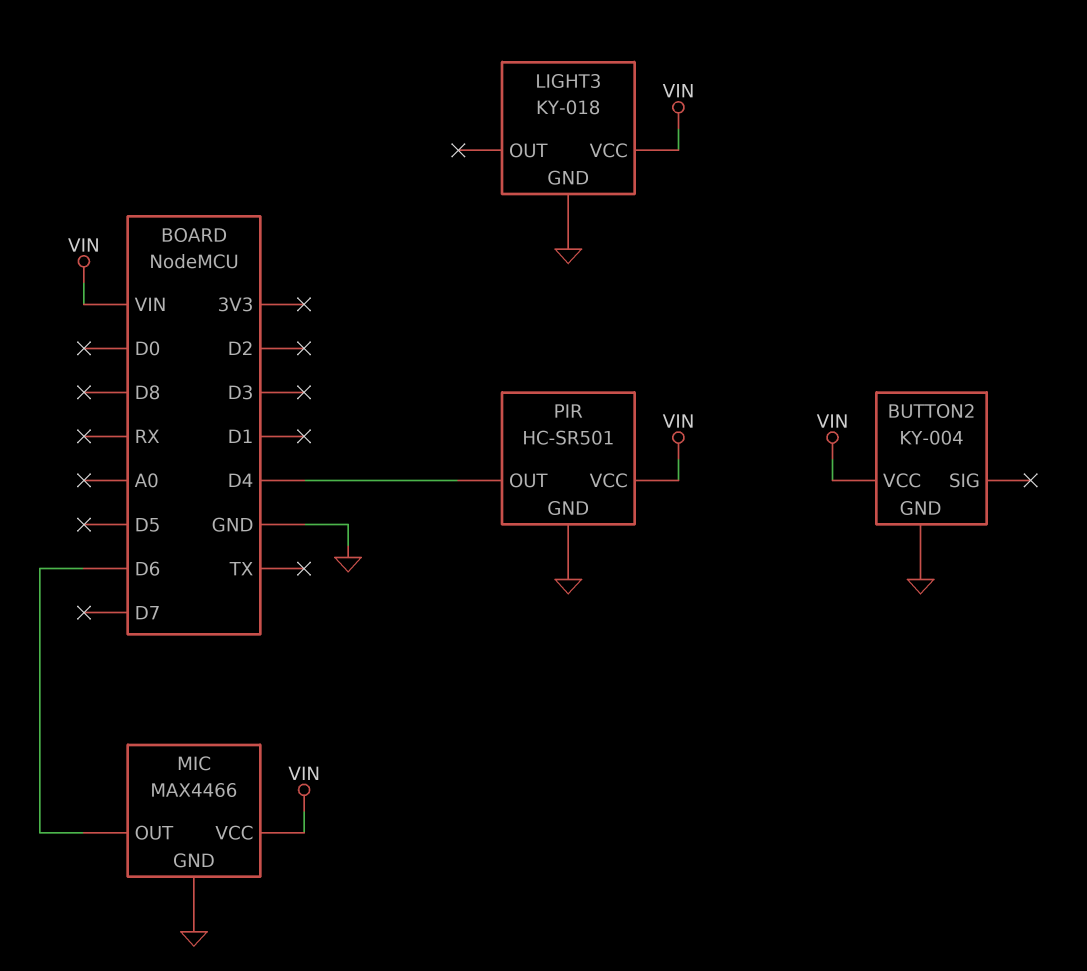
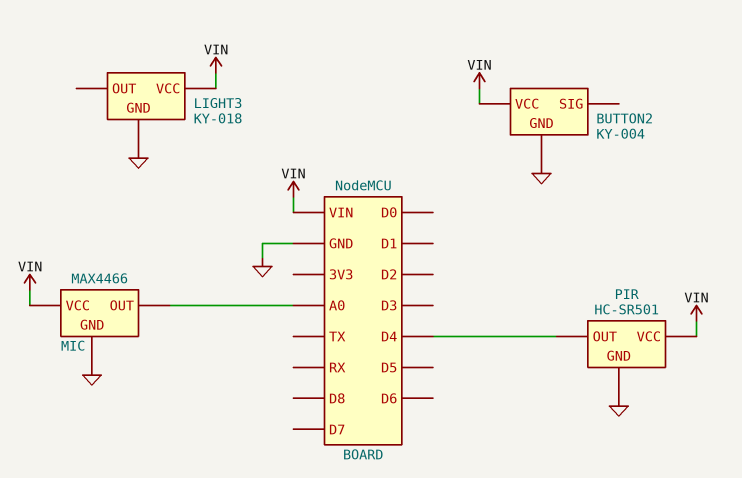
MIC pin OUT: D6 -> A0

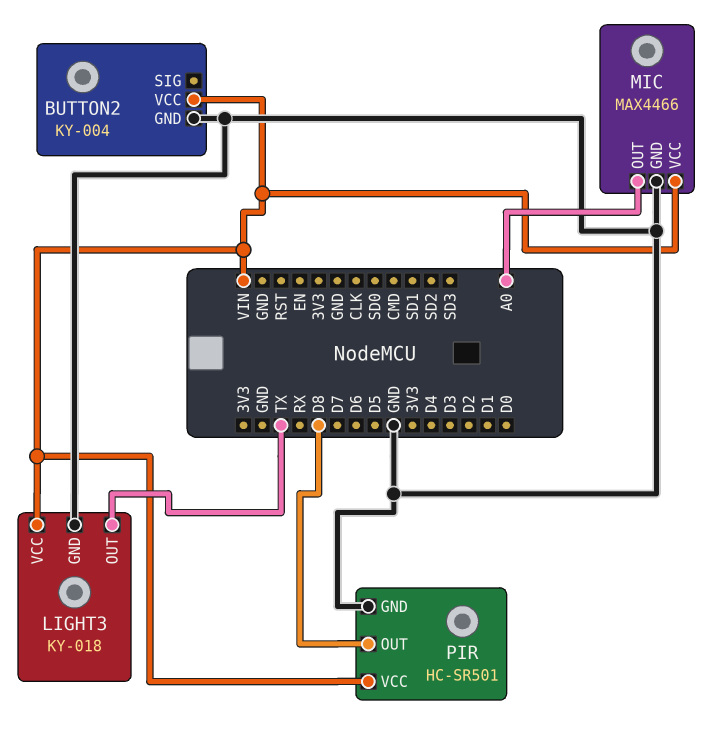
LIGHT3 pin OUT: none -> TX
PIR pin OUT: D4 -> D8

